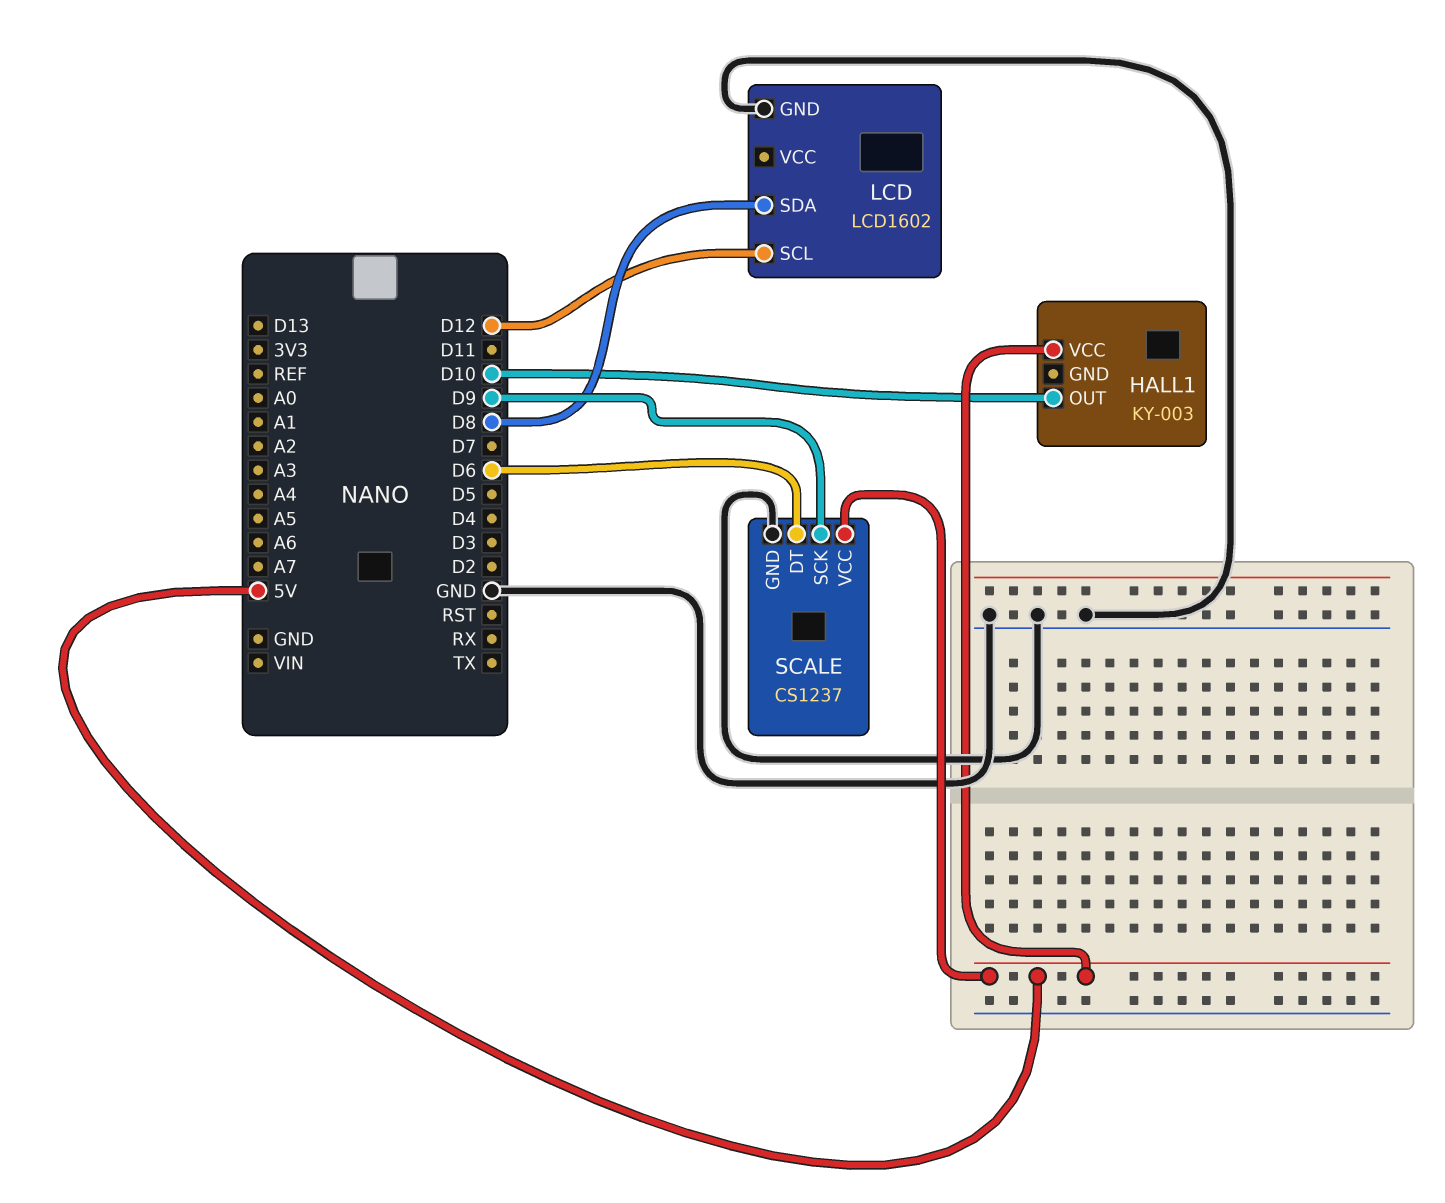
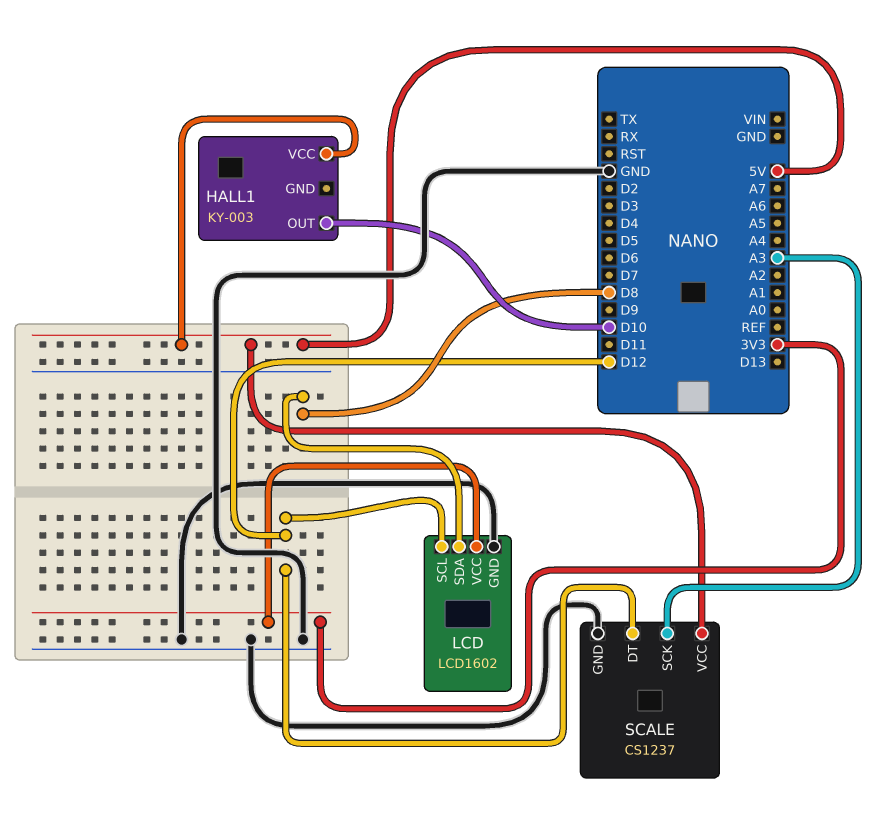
LCD pin VCC: none -> 3V3
SCALE pin DT: D6 -> D12
SCALE pin SCK: D9 -> A3

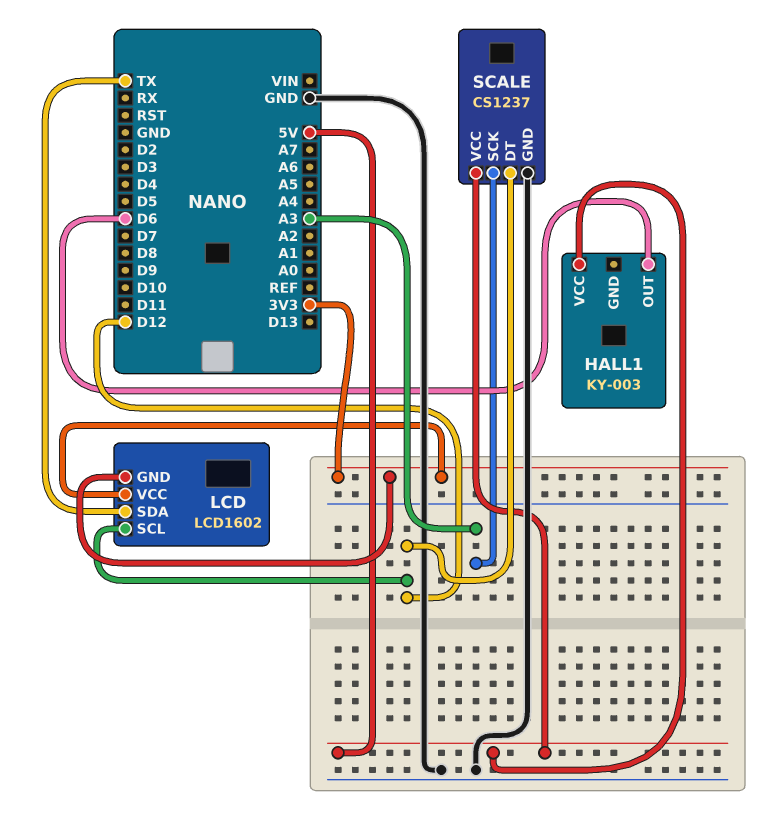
HALL1 pin OUT: D10 -> D6
LCD pin GND: GND -> 3V3
LCD pin SDA: D8 -> TX

